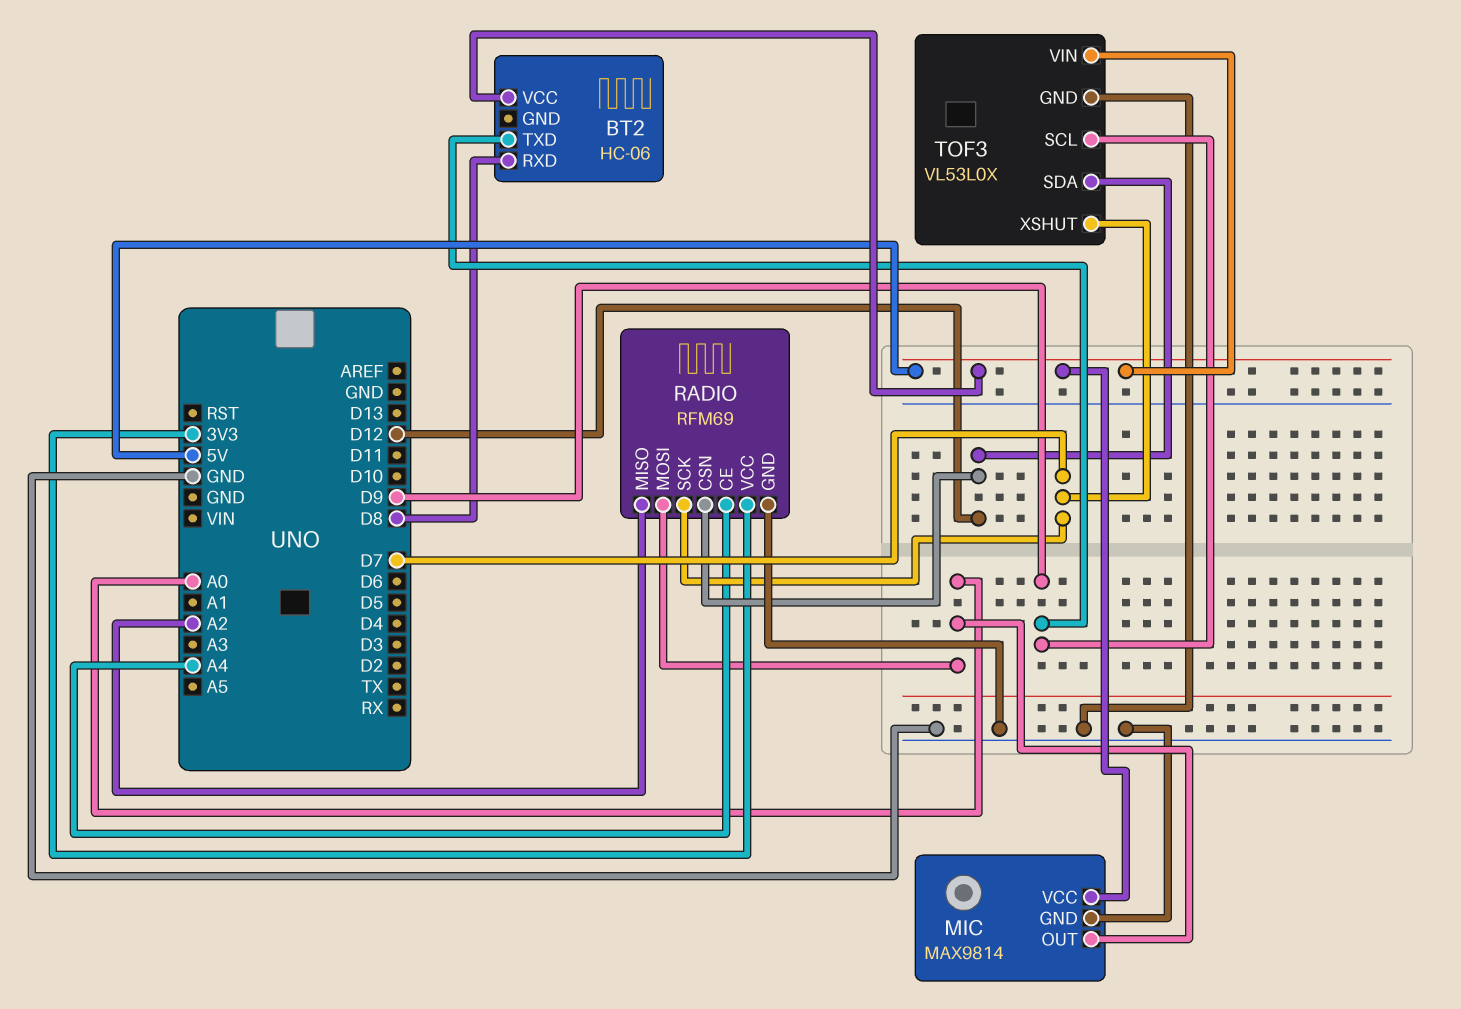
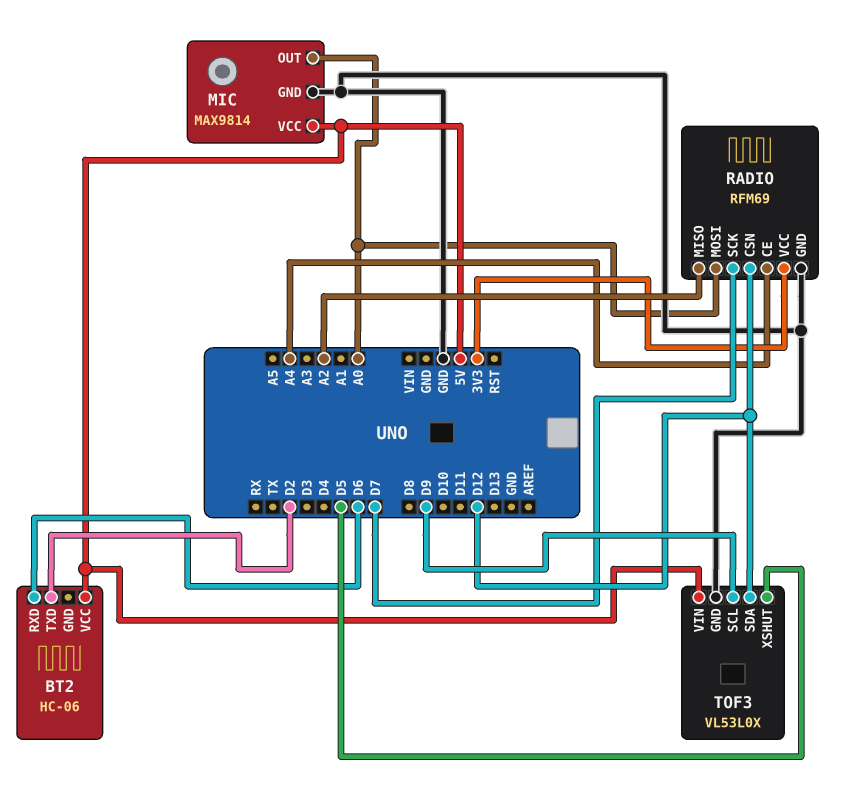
BT2 pin RXD: D8 -> D6
BT2 pin TXD: D9 -> D2
TOF3 pin XSHUT: D7 -> D5

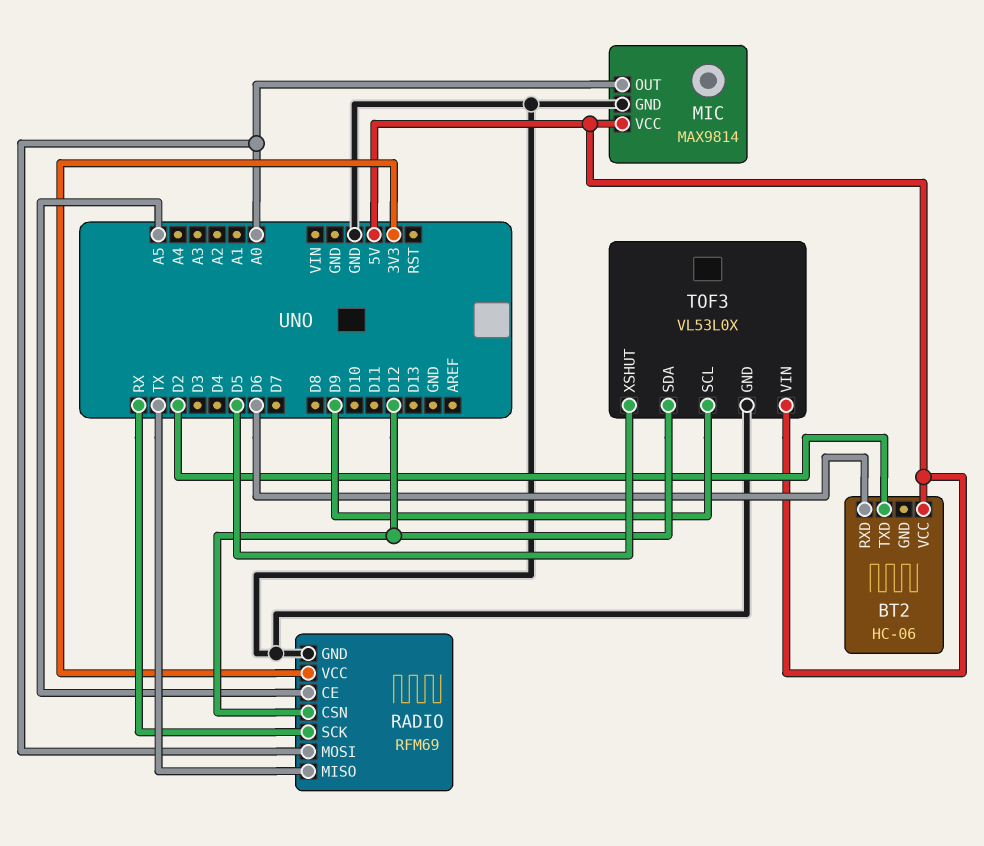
RADIO pin CE: A4 -> A5
RADIO pin MISO: A2 -> TX
RADIO pin SCK: D7 -> RX

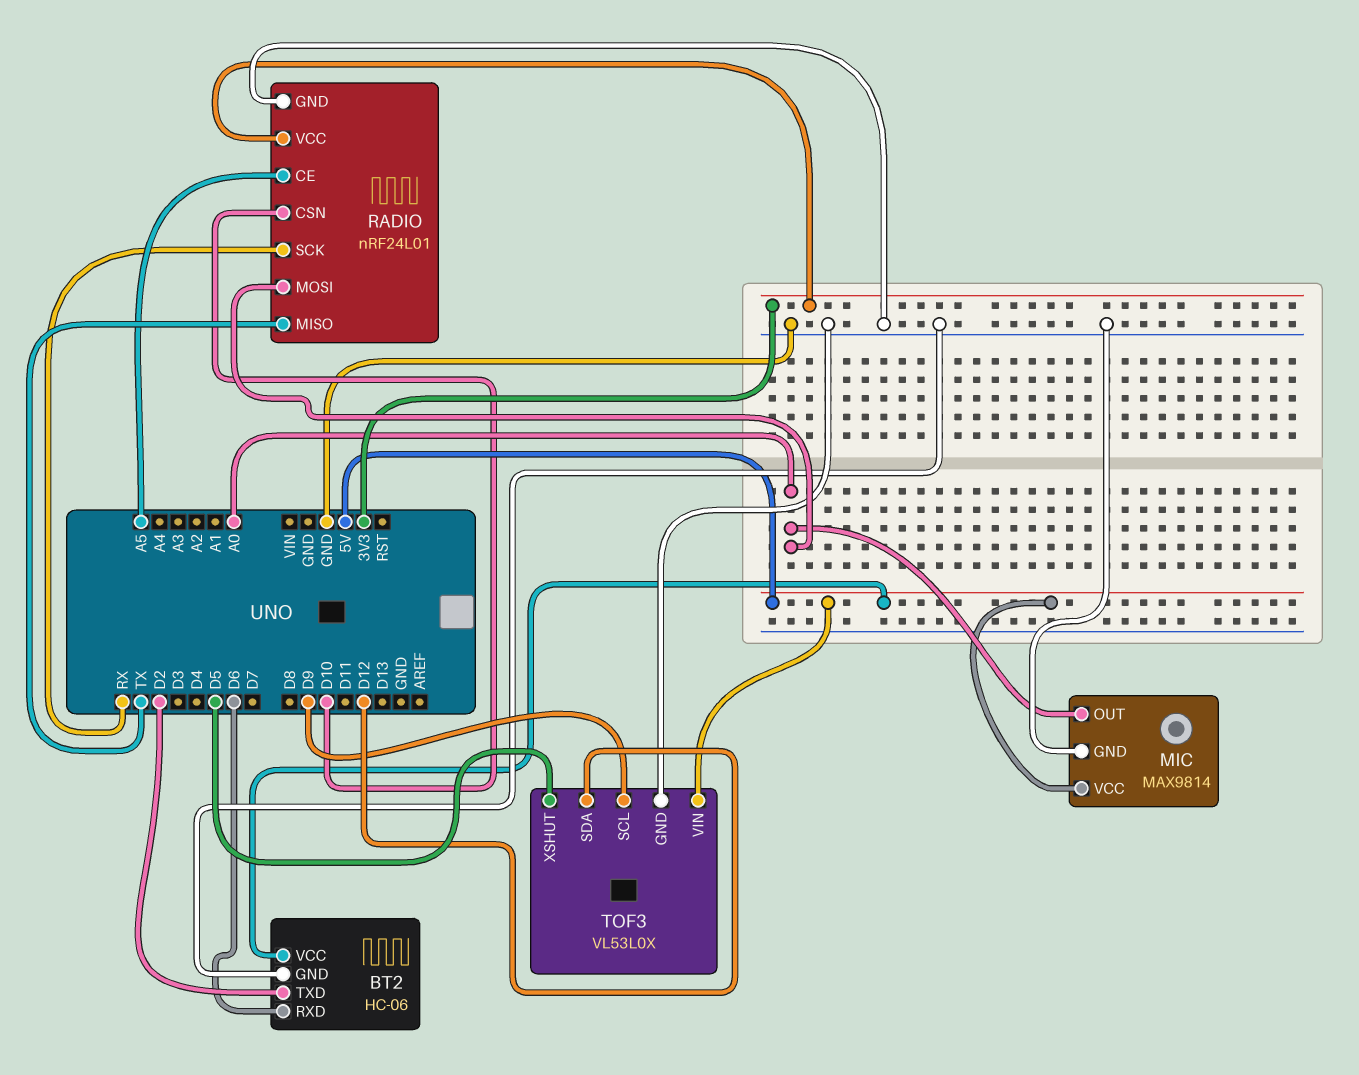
BT2 pin GND: none -> GND
RADIO: RFM69 -> nRF24L01
RADIO pin CSN: D12 -> D10

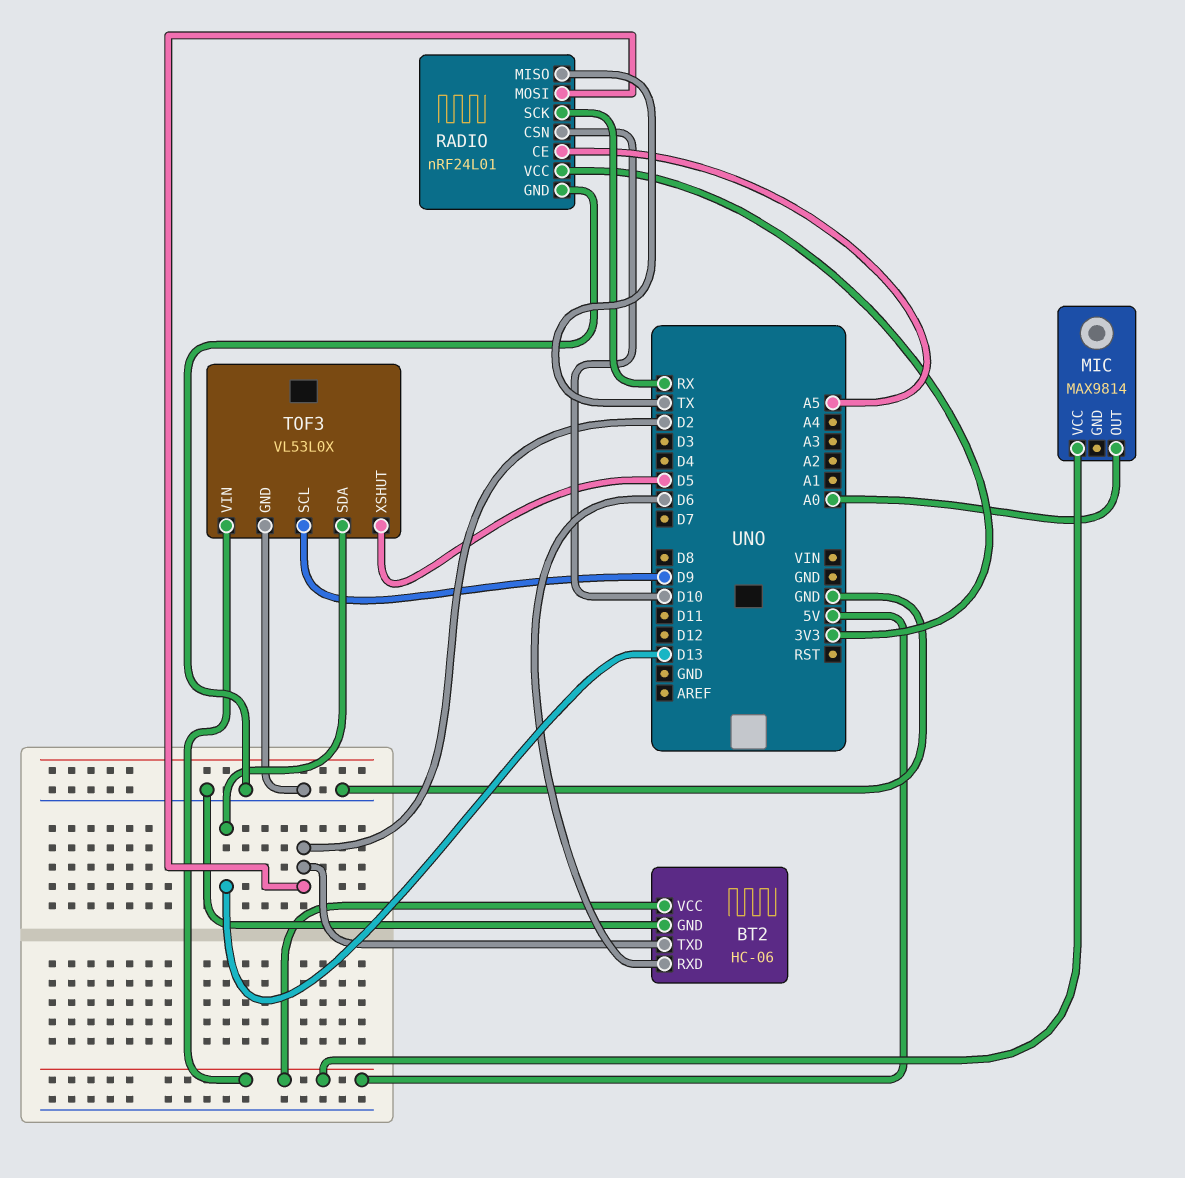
MIC pin GND: GND -> none
RADIO pin MOSI: A0 -> D2
TOF3 pin SDA: D12 -> D13

